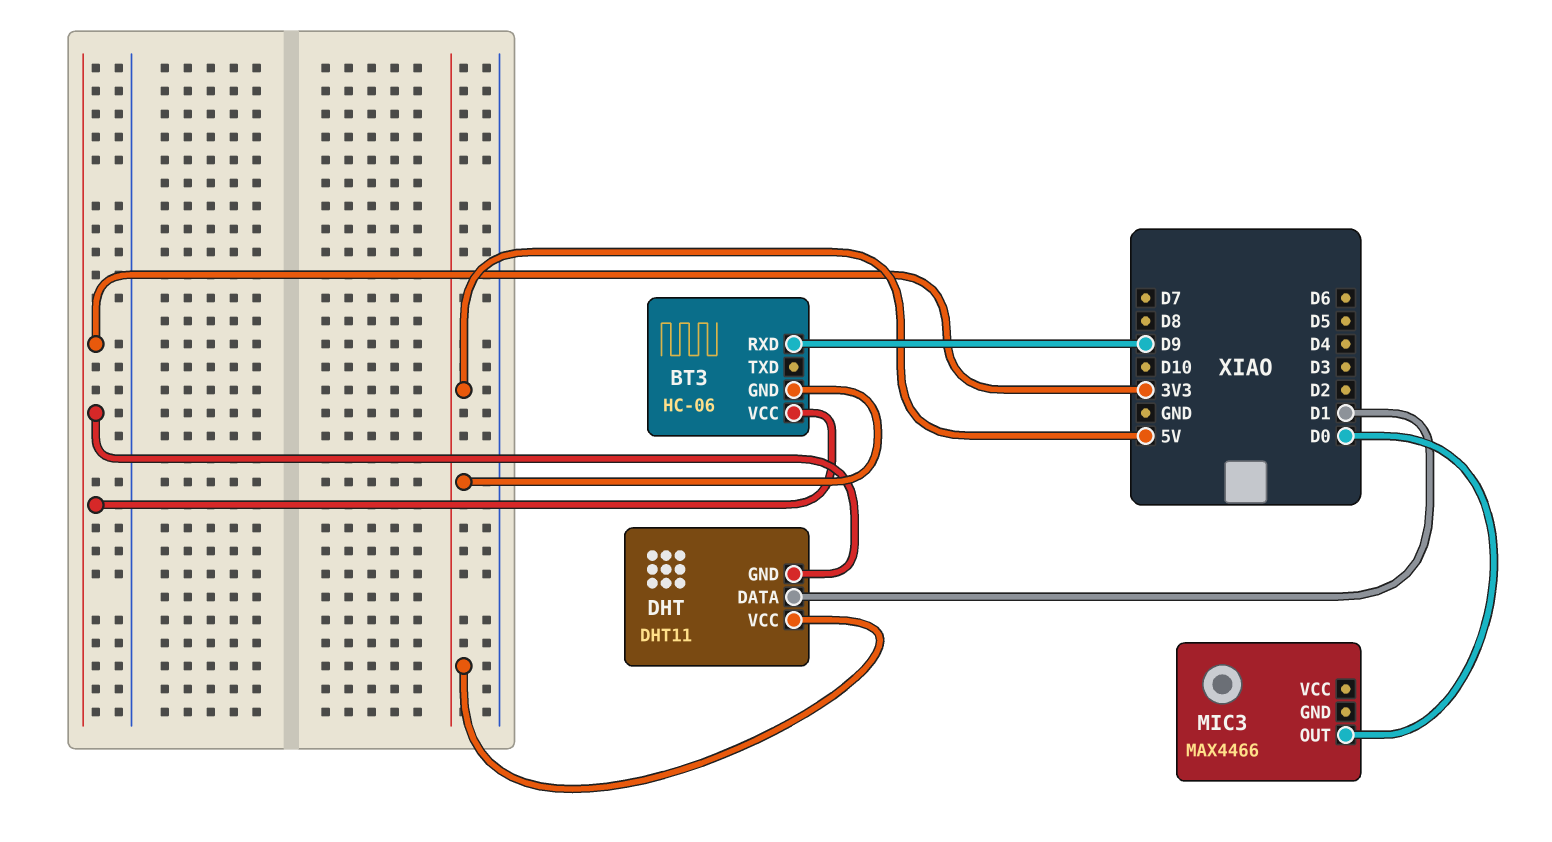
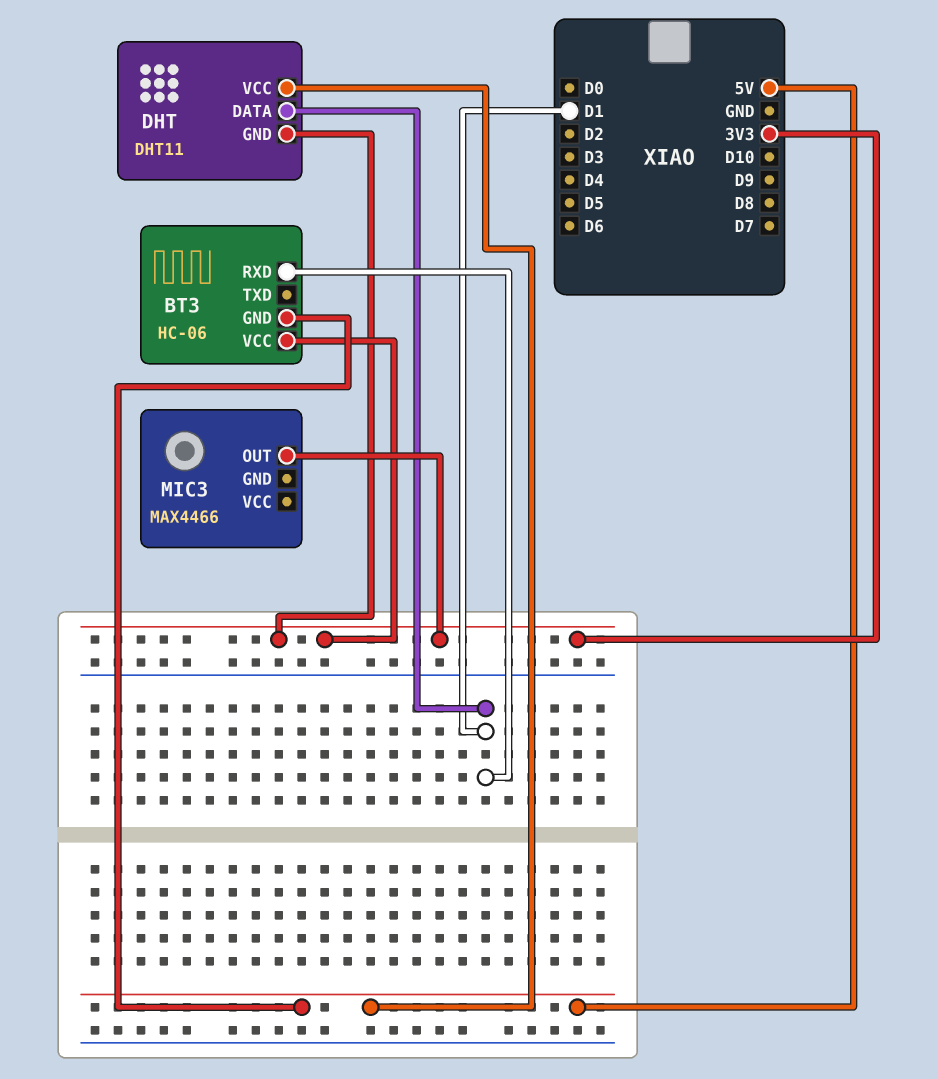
BT3 pin RXD: D9 -> D1
MIC3 pin OUT: D0 -> 3V3

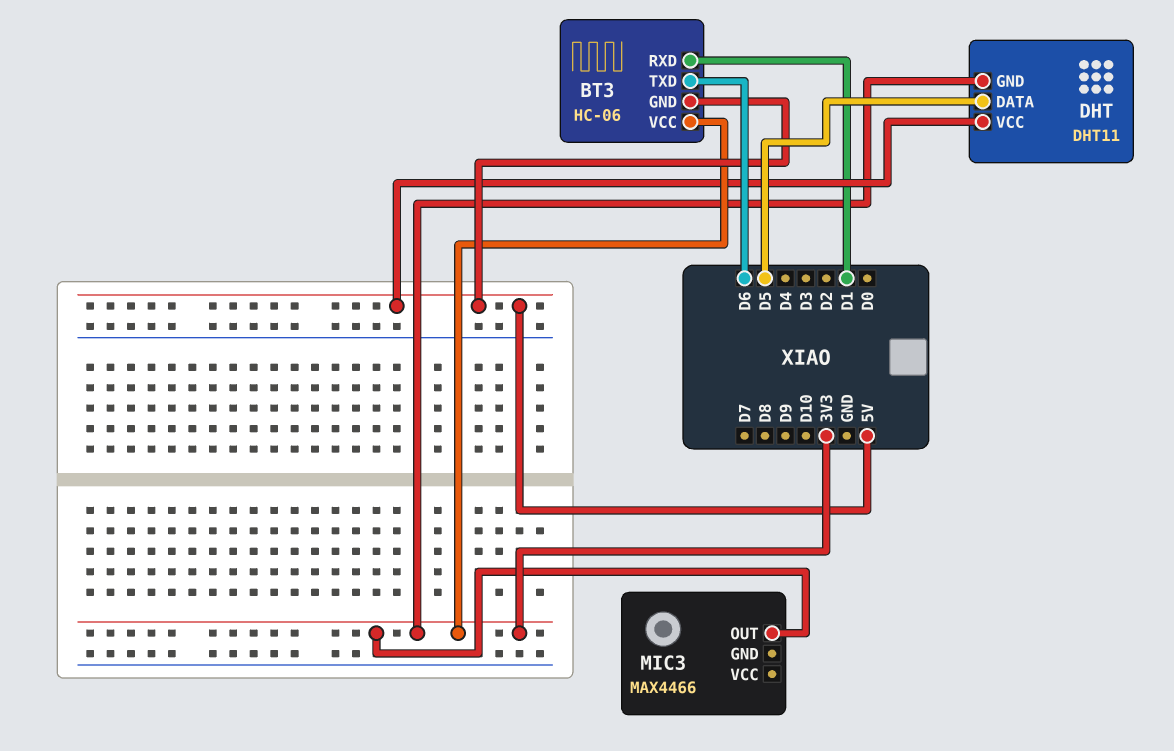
BT3 pin TXD: none -> D6
DHT pin DATA: D1 -> D5

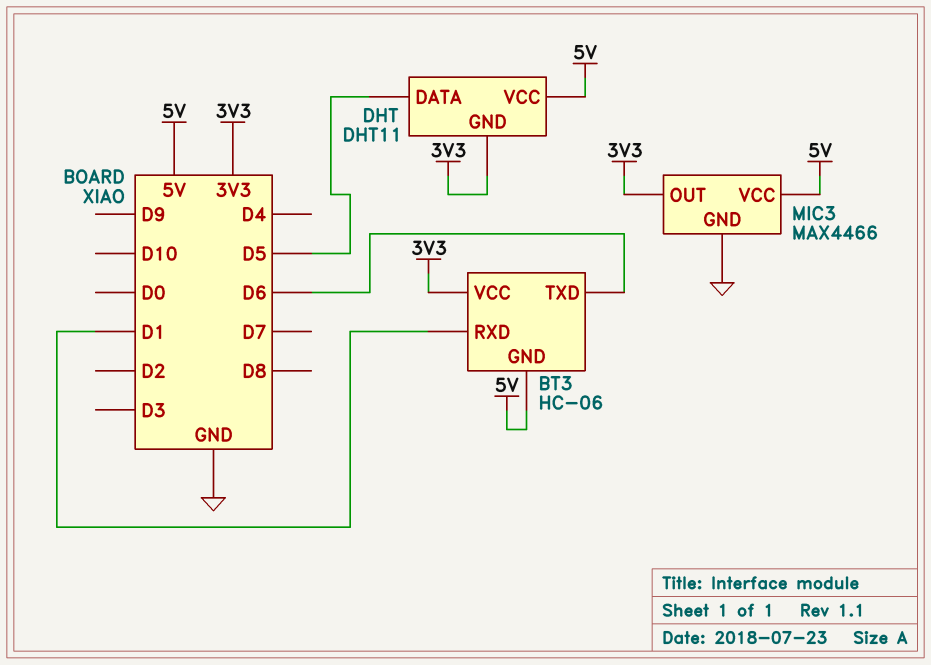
MIC3 pin GND: none -> GND
MIC3 pin VCC: none -> 5V

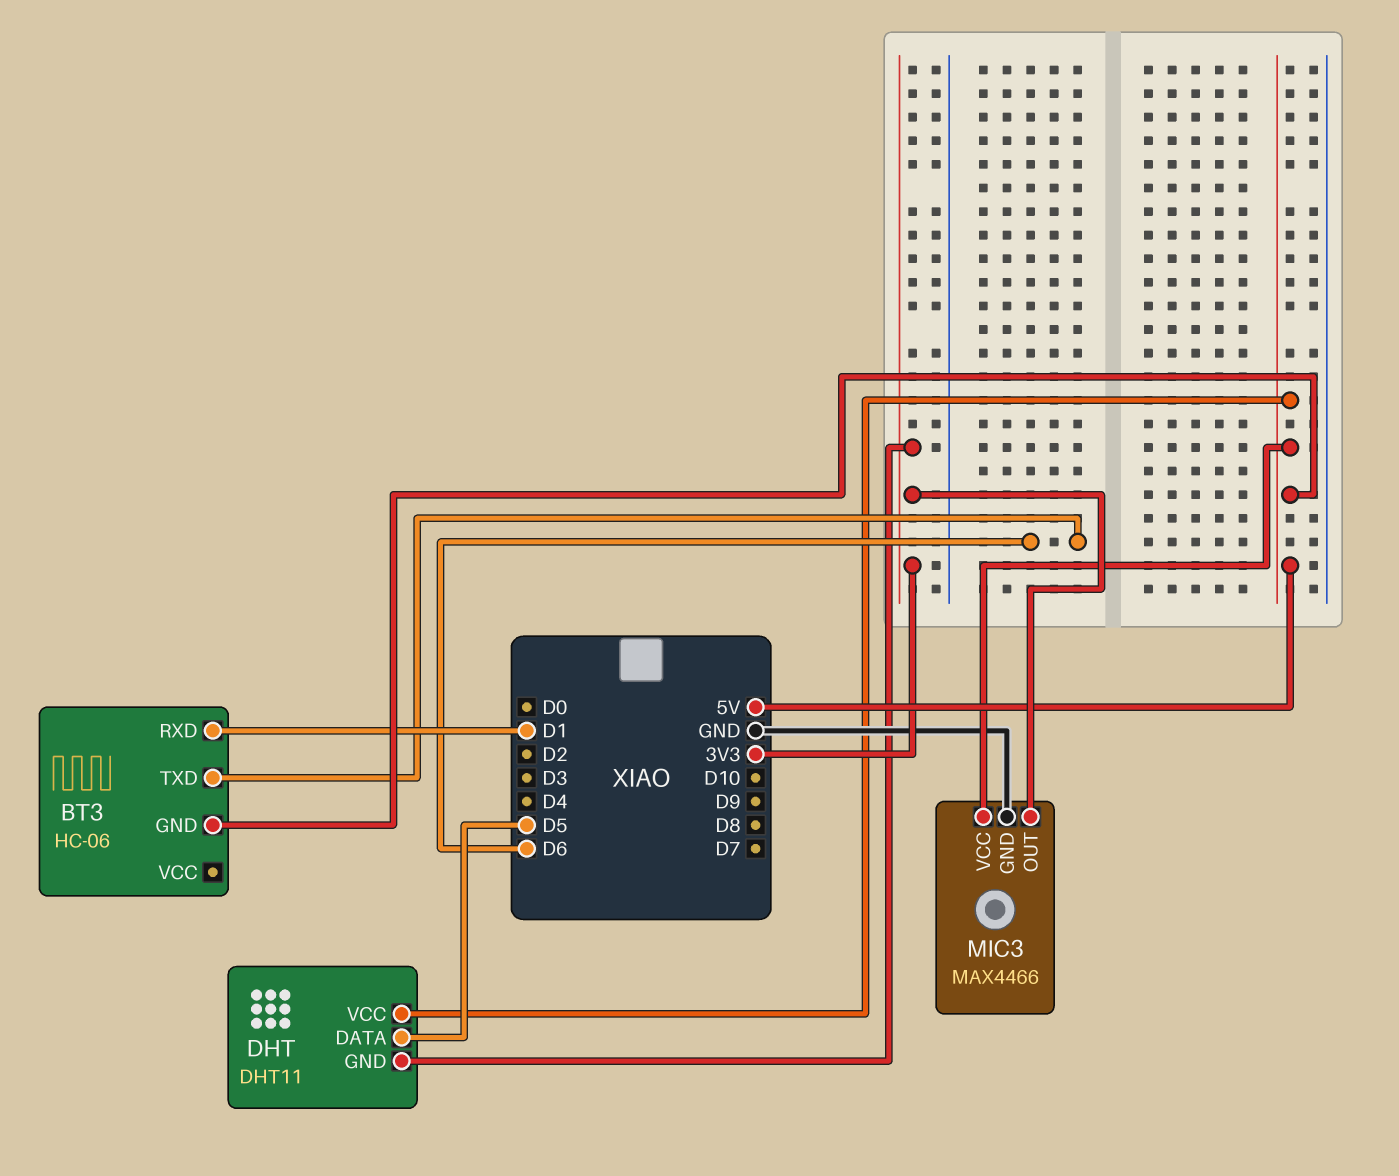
BT3 pin VCC: 3V3 -> none

